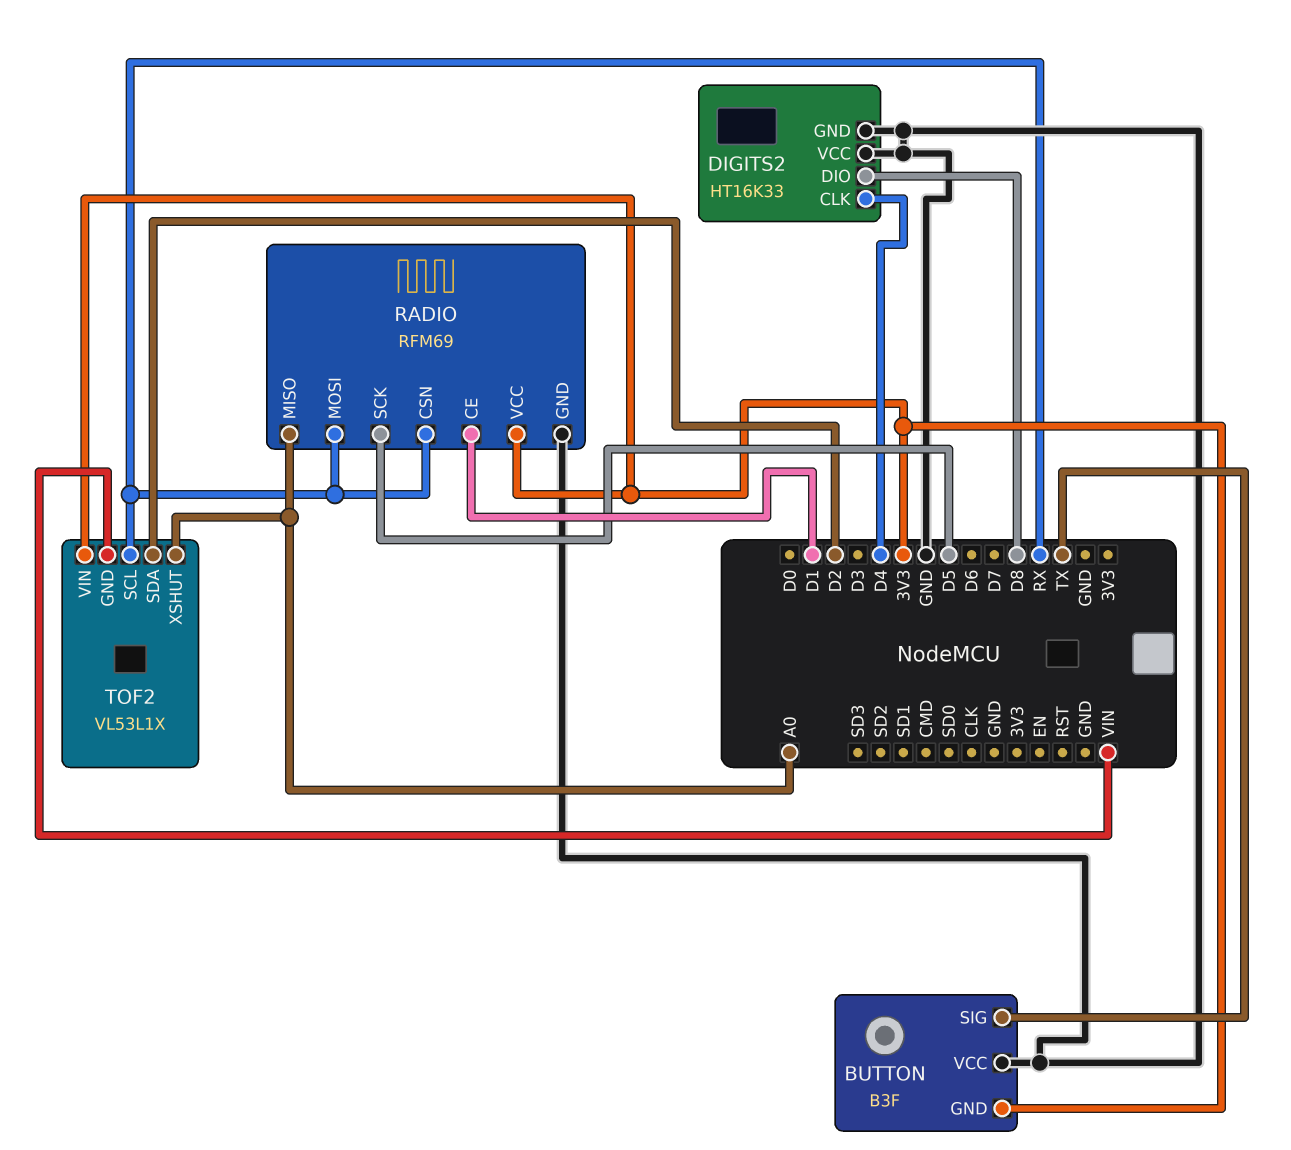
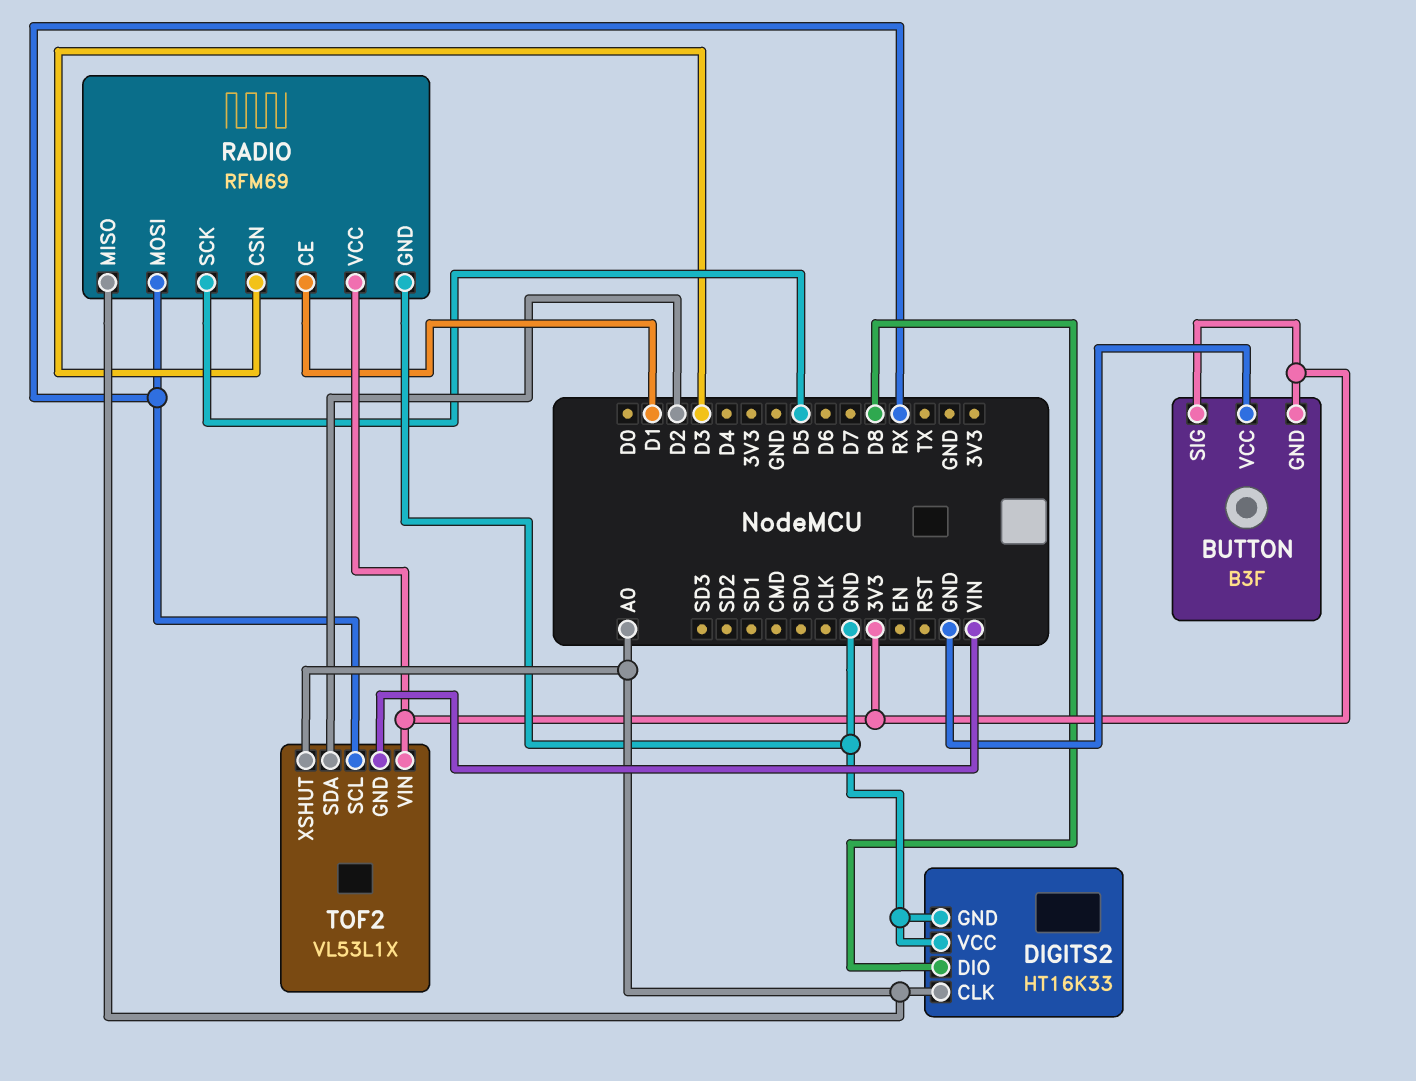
BUTTON pin SIG: TX -> 3V3
DIGITS2 pin CLK: D4 -> A0
RADIO pin CSN: RX -> D3

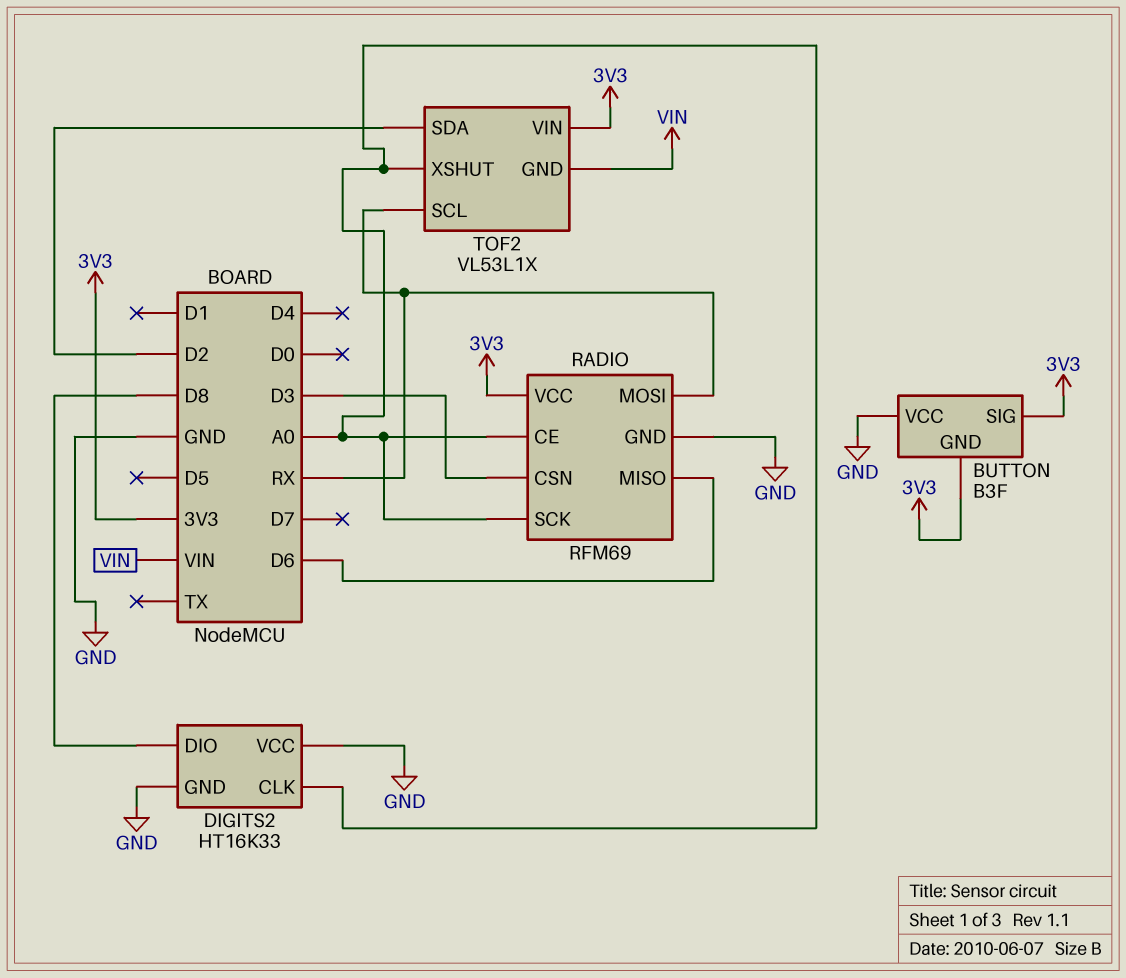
RADIO pin CE: D1 -> A0
RADIO pin MISO: A0 -> D6
RADIO pin SCK: D5 -> A0

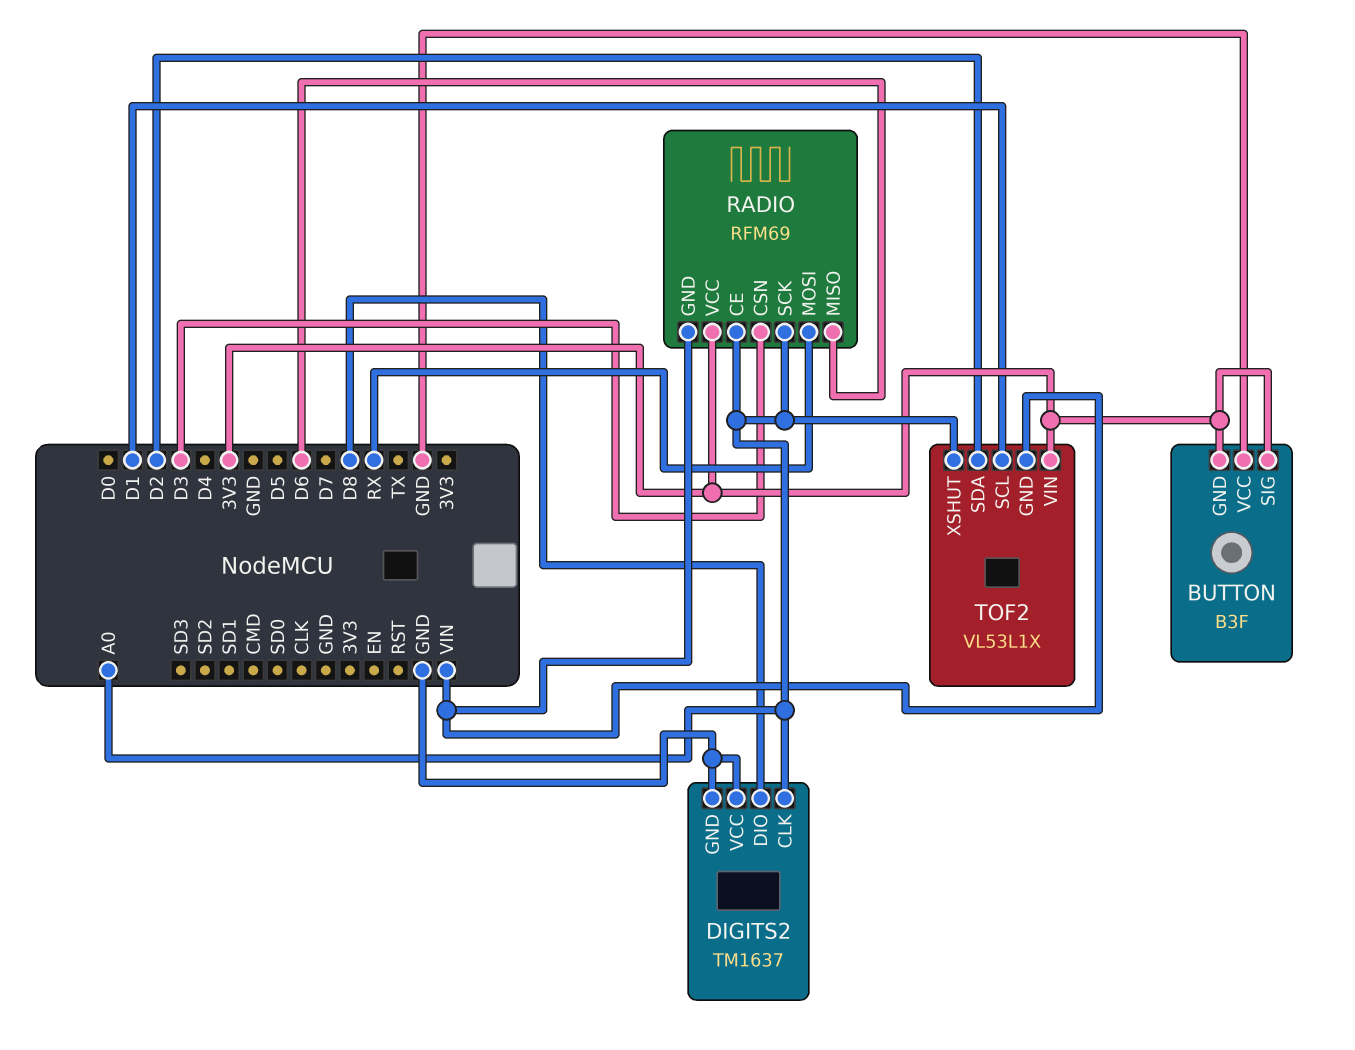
DIGITS2: HT16K33 -> TM1637
RADIO pin GND: GND -> VIN
TOF2 pin SCL: RX -> D1

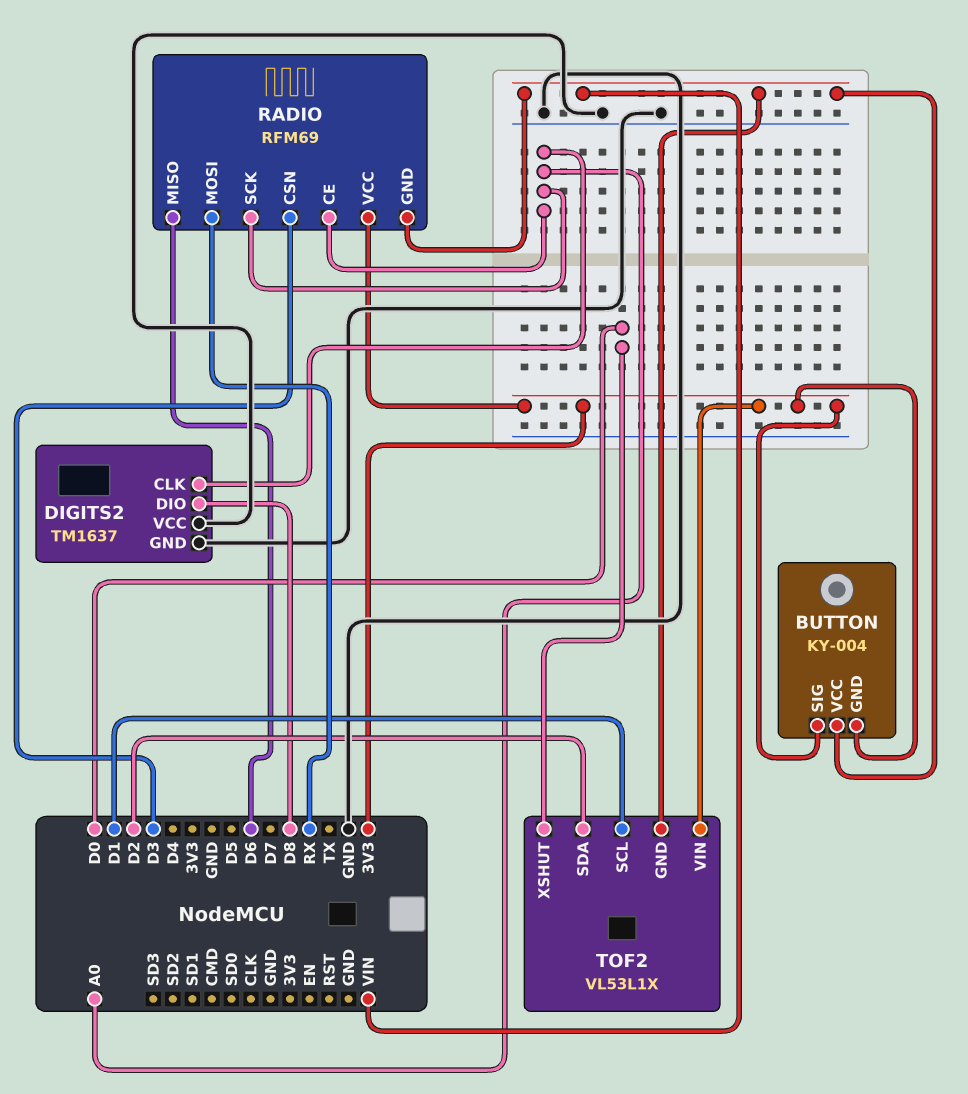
BUTTON: B3F -> KY-004
BUTTON pin VCC: GND -> VIN
TOF2 pin XSHUT: A0 -> D0

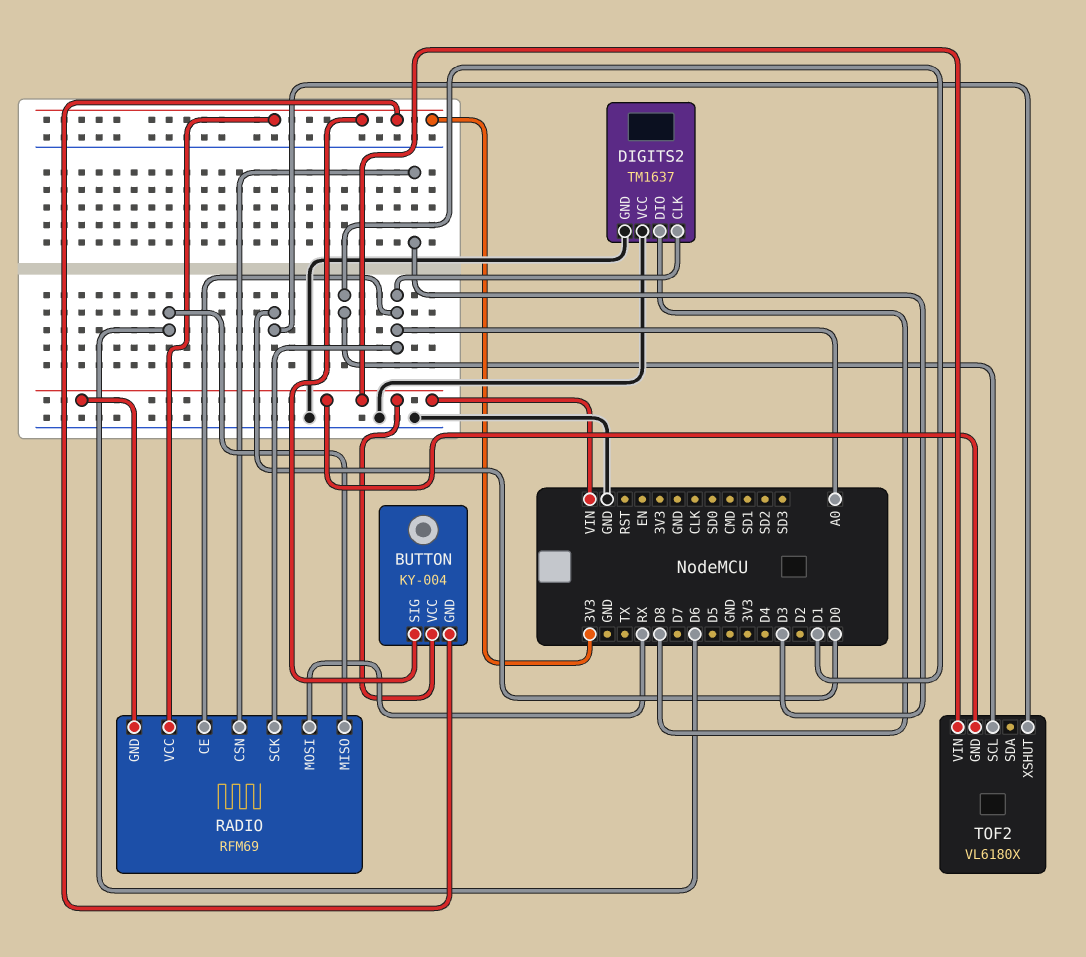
TOF2: VL53L1X -> VL6180X
TOF2 pin SDA: D2 -> none
TOF2 pin VIN: 3V3 -> VIN

